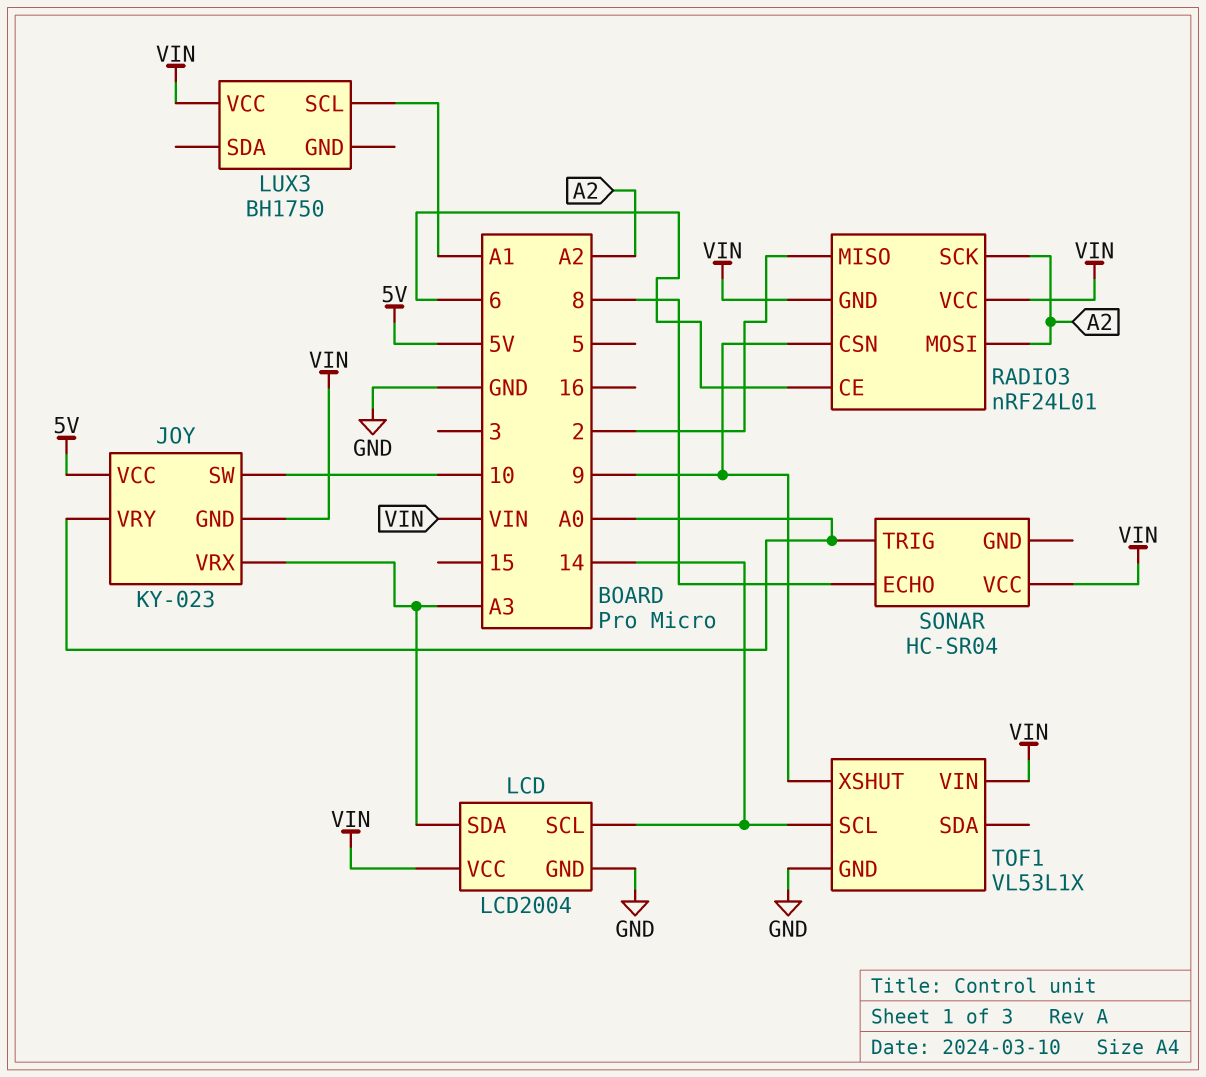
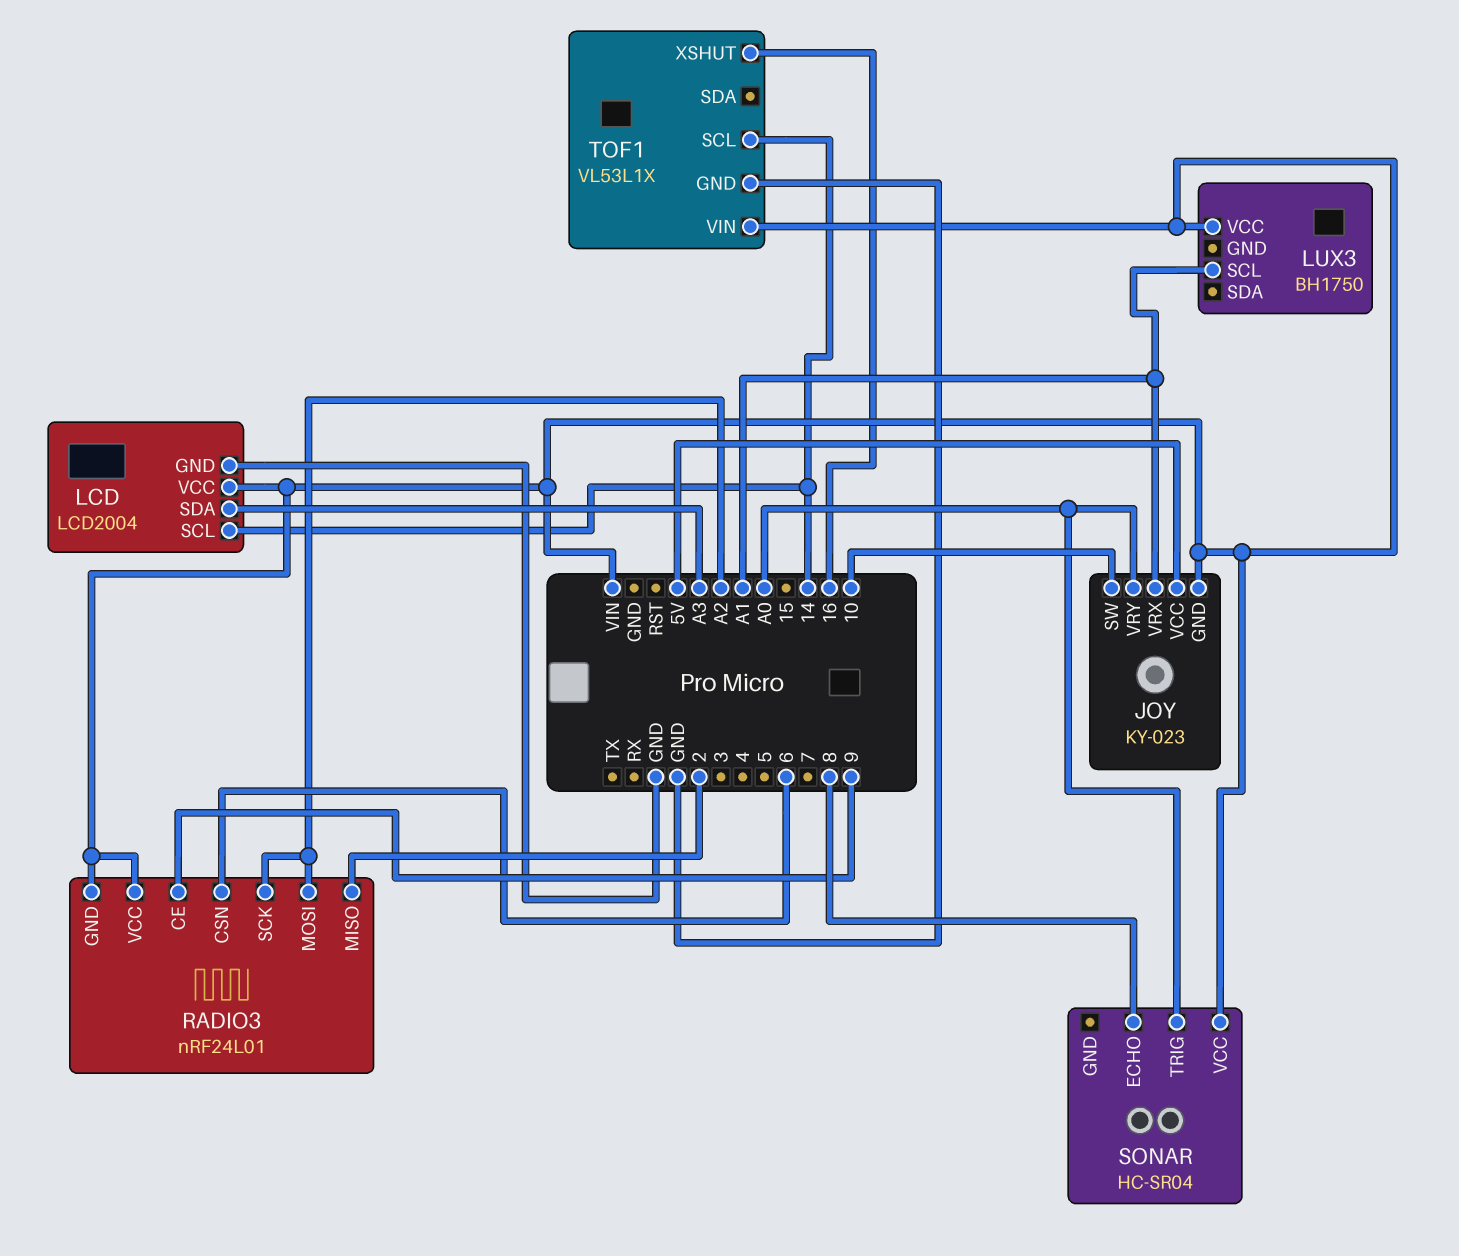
JOY pin VRX: A3 -> A1
RADIO3 pin CE: 6 -> 9
RADIO3 pin CSN: 9 -> 6
TOF1 pin XSHUT: 9 -> 16

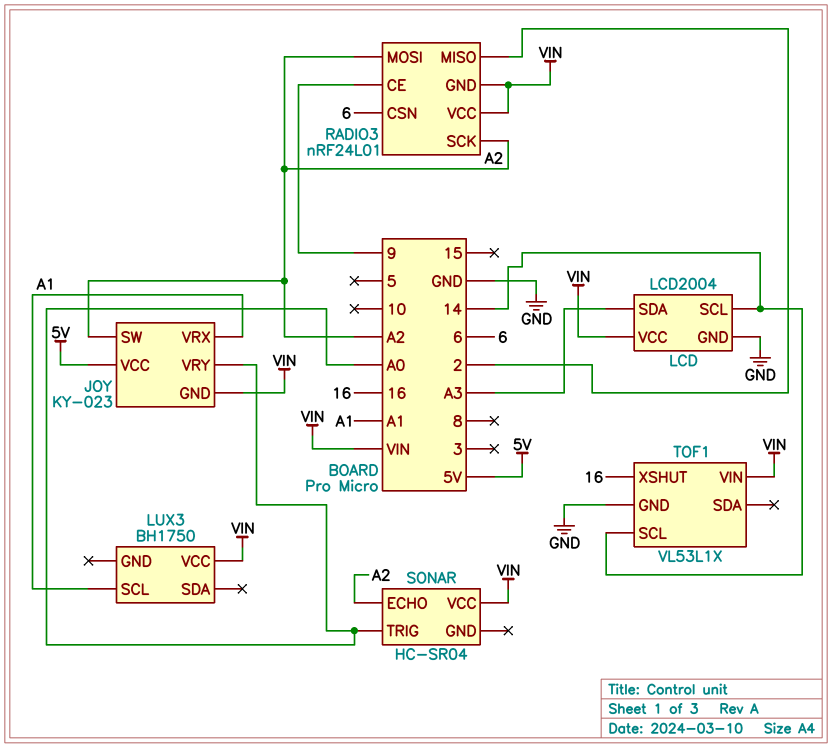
JOY pin SW: 10 -> A2
SONAR pin ECHO: 8 -> A2

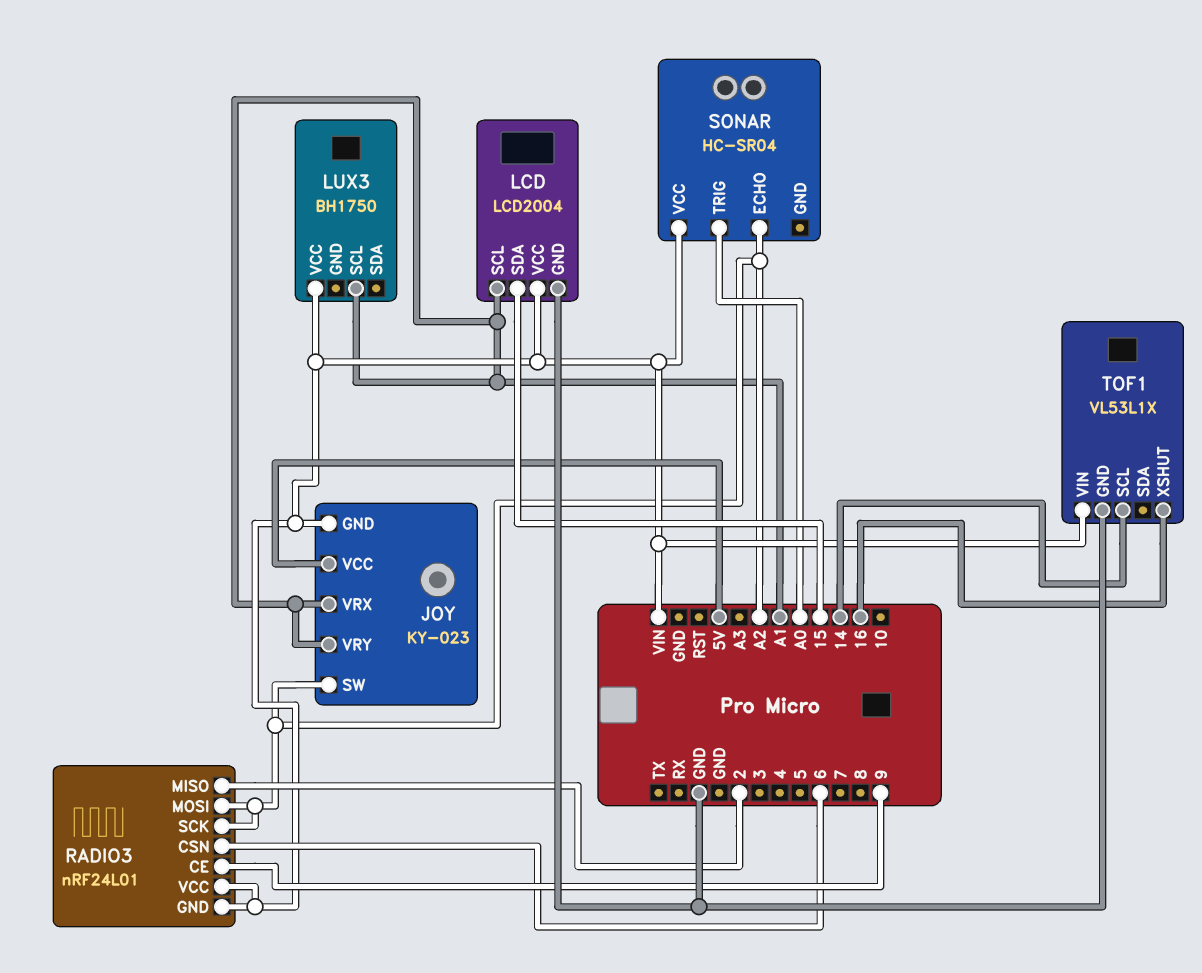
JOY pin VRY: A0 -> A1
LCD pin SCL: 14 -> A1
LCD pin SDA: A3 -> 15

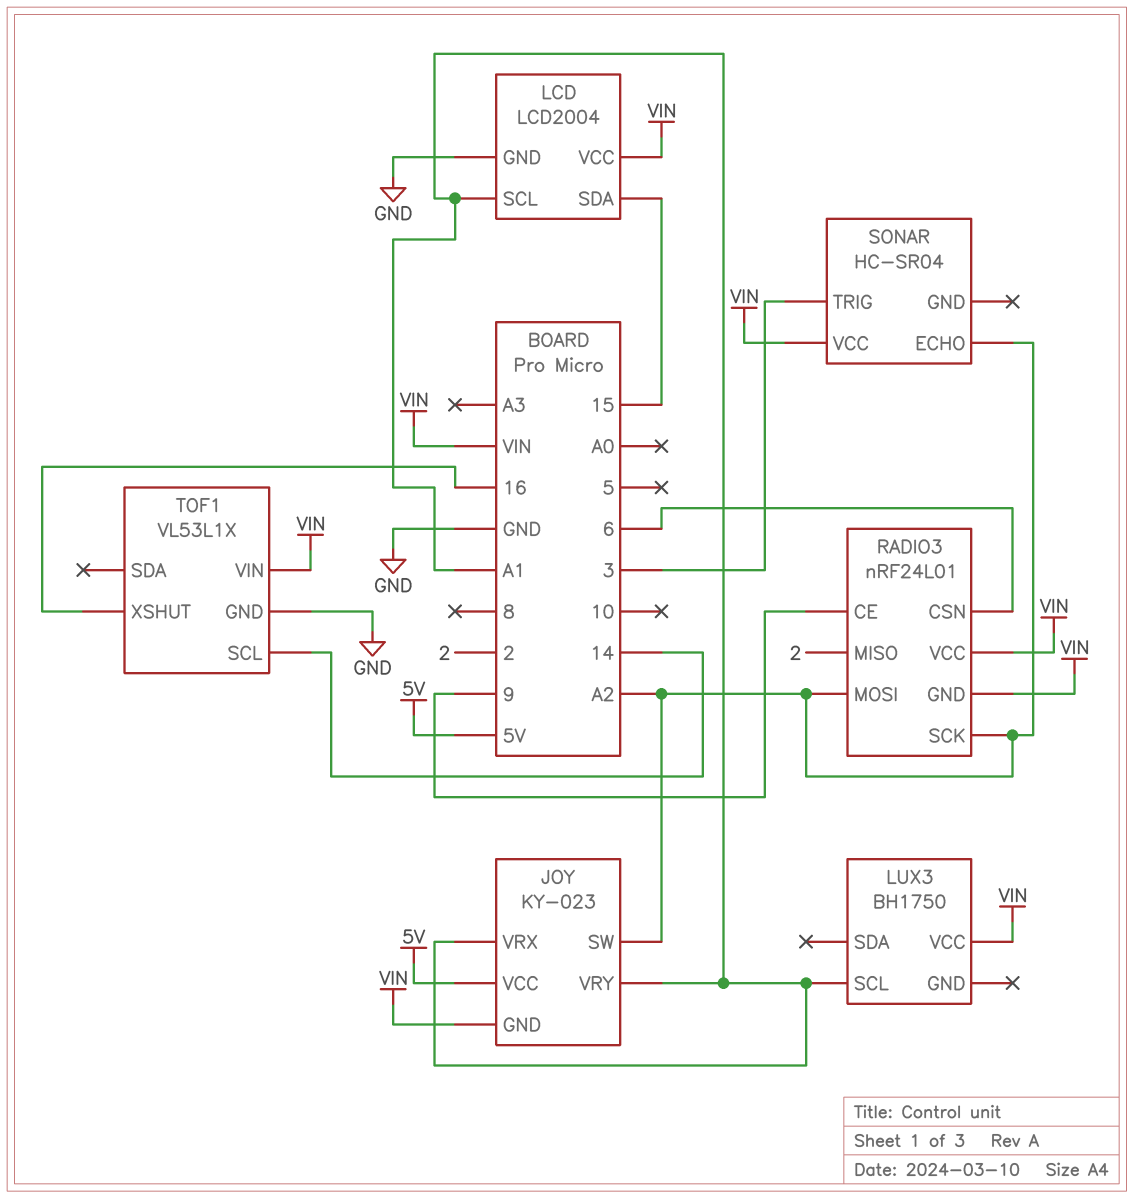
SONAR pin TRIG: A0 -> 3

